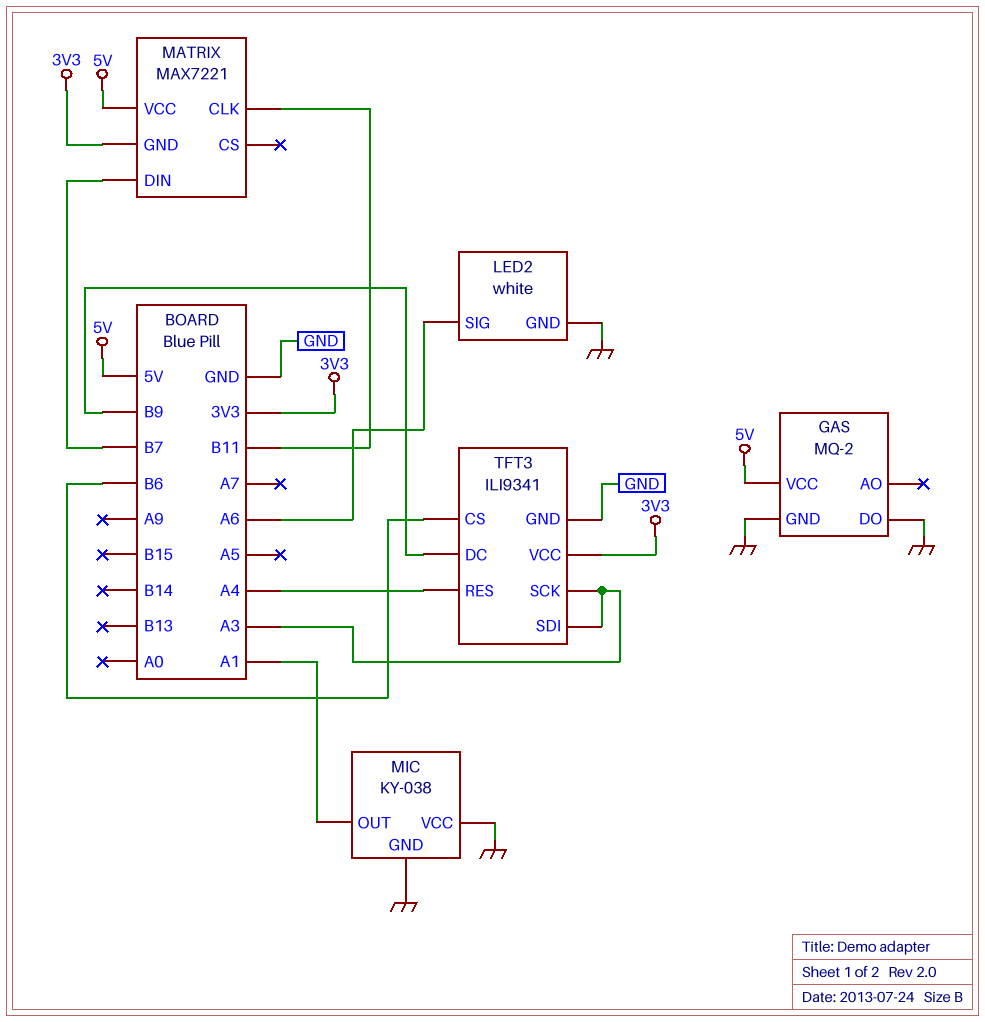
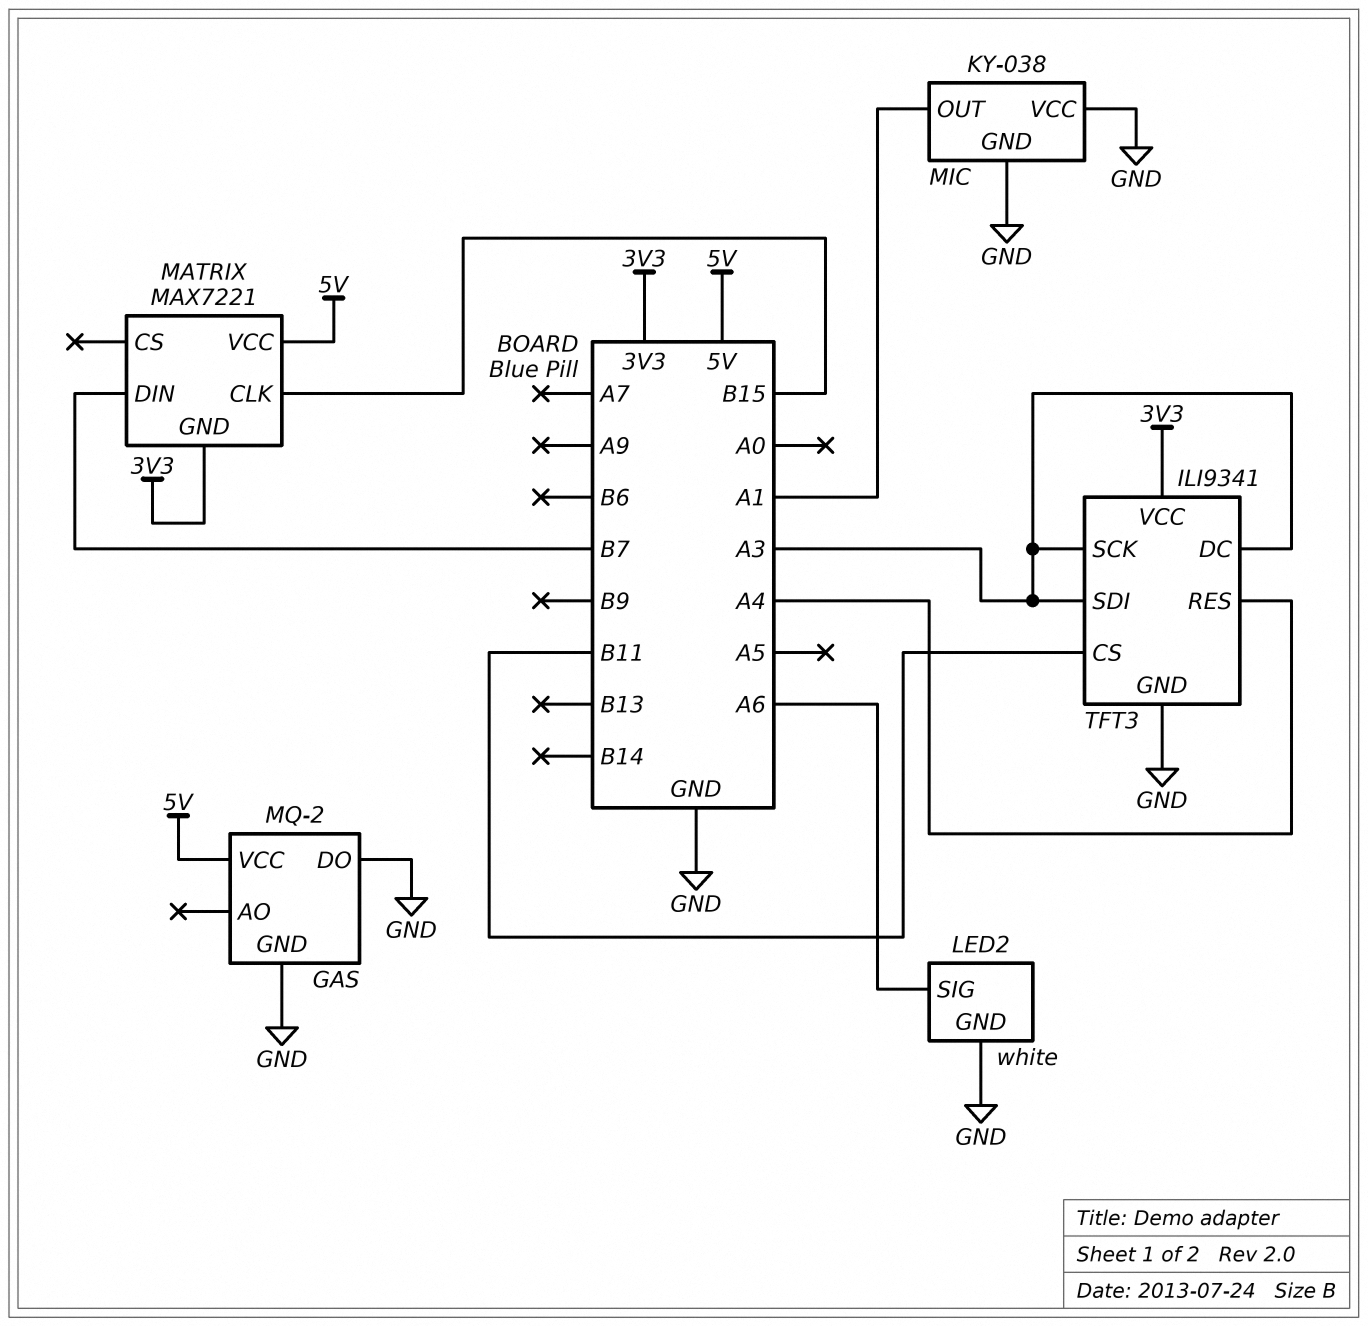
MATRIX pin CLK: B11 -> B15
TFT3 pin CS: B6 -> B11
TFT3 pin DC: B9 -> A3

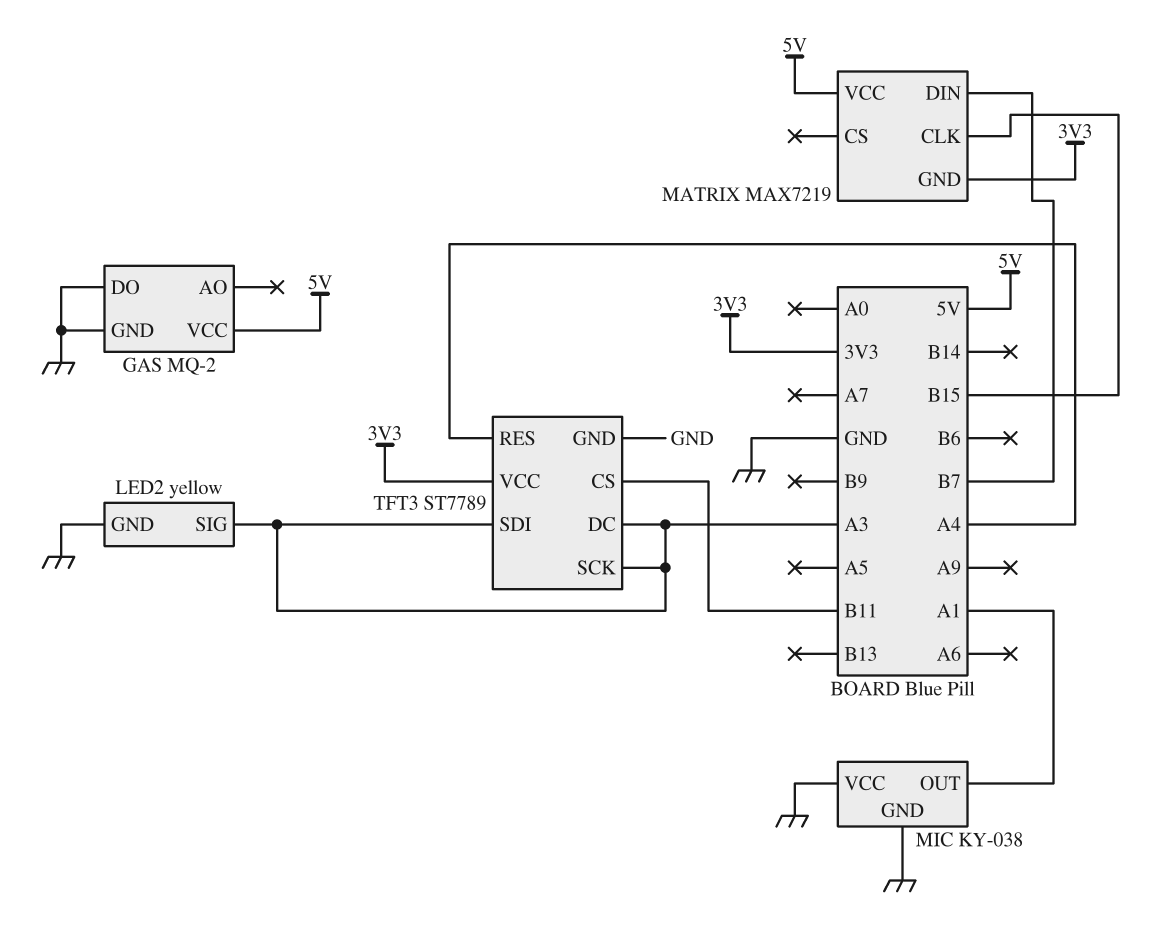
LED2: white -> yellow
LED2 pin SIG: A6 -> A3
MATRIX: MAX7221 -> MAX7219
TFT3: ILI9341 -> ST7789

